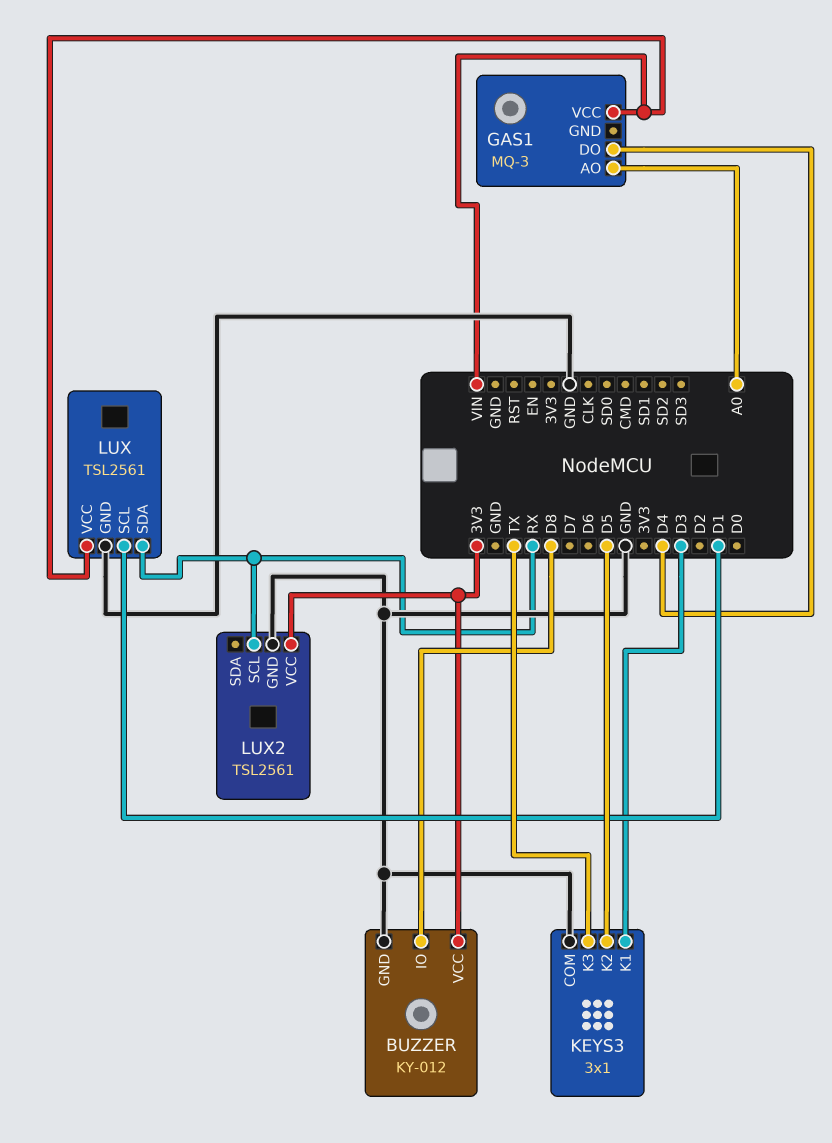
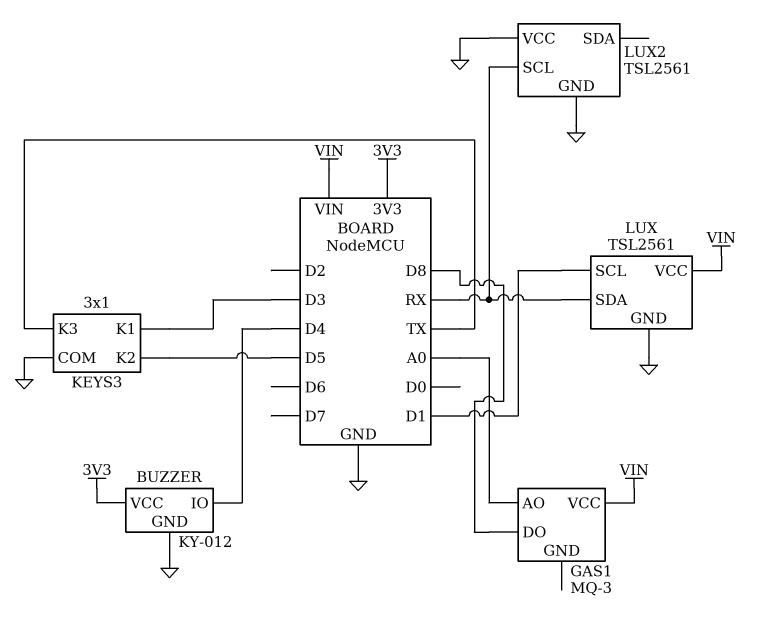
BUZZER pin IO: D8 -> D4
GAS1 pin DO: D4 -> D8
LUX2 pin VCC: 3V3 -> GND

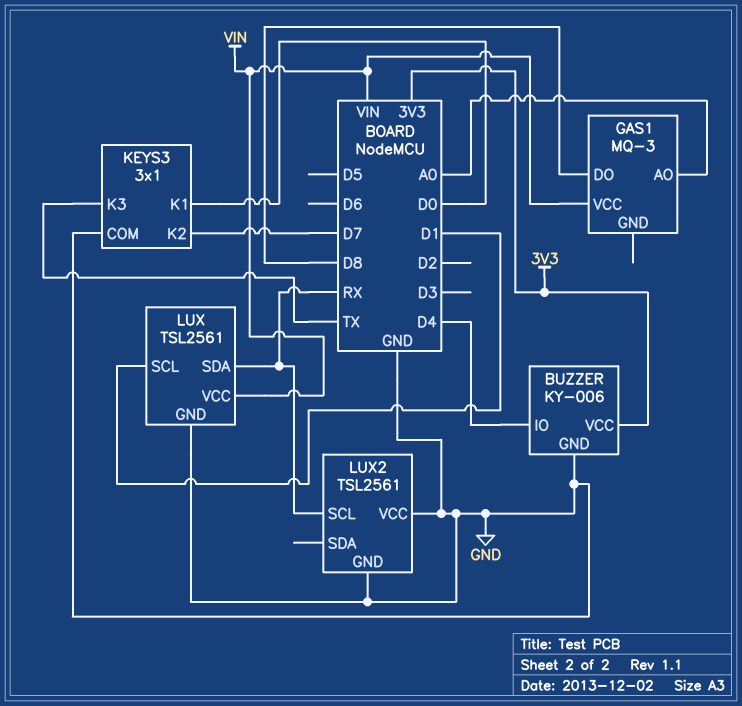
BUZZER: KY-012 -> KY-006
KEYS3 pin K1: D3 -> D0
KEYS3 pin K2: D5 -> D7

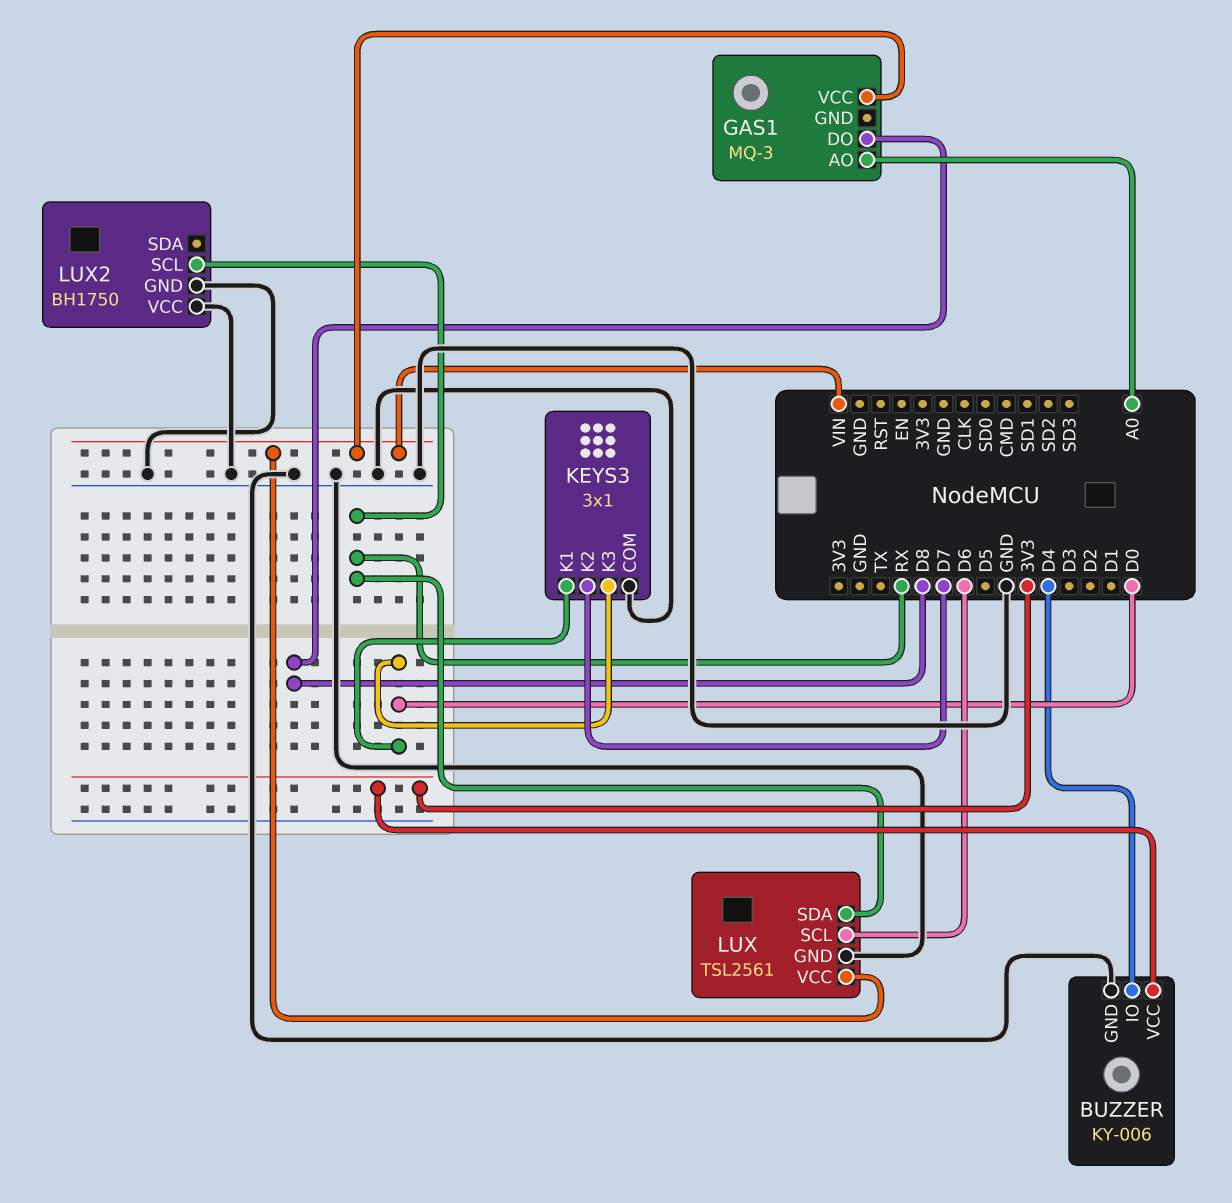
KEYS3 pin K3: TX -> D0
LUX pin SCL: D1 -> D6
LUX2: TSL2561 -> BH1750

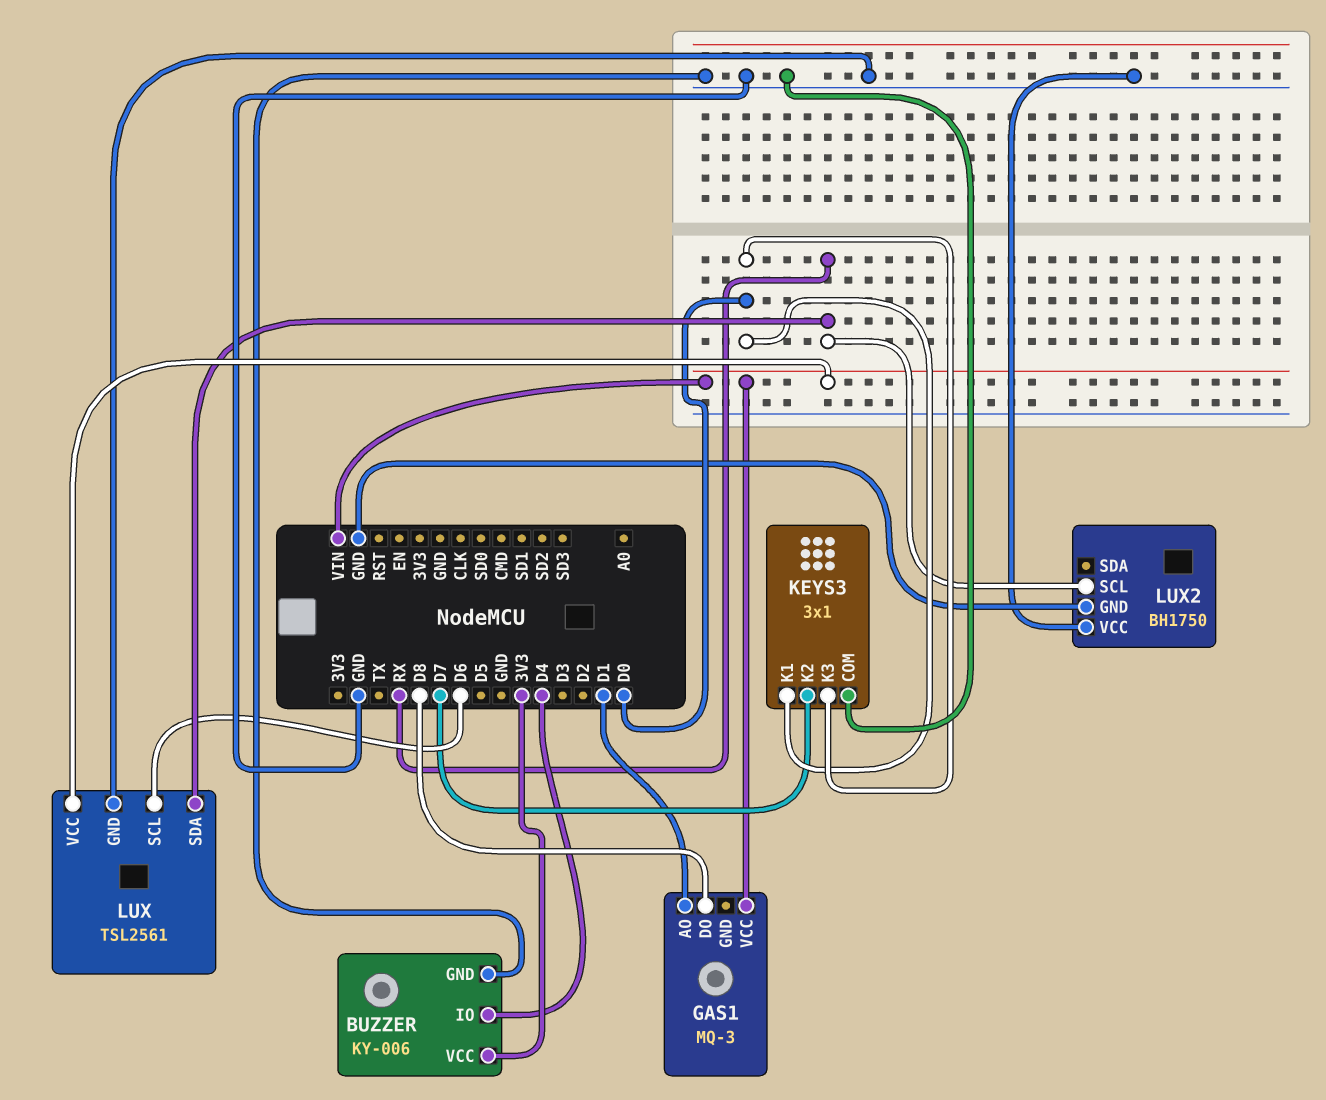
GAS1 pin AO: A0 -> D1

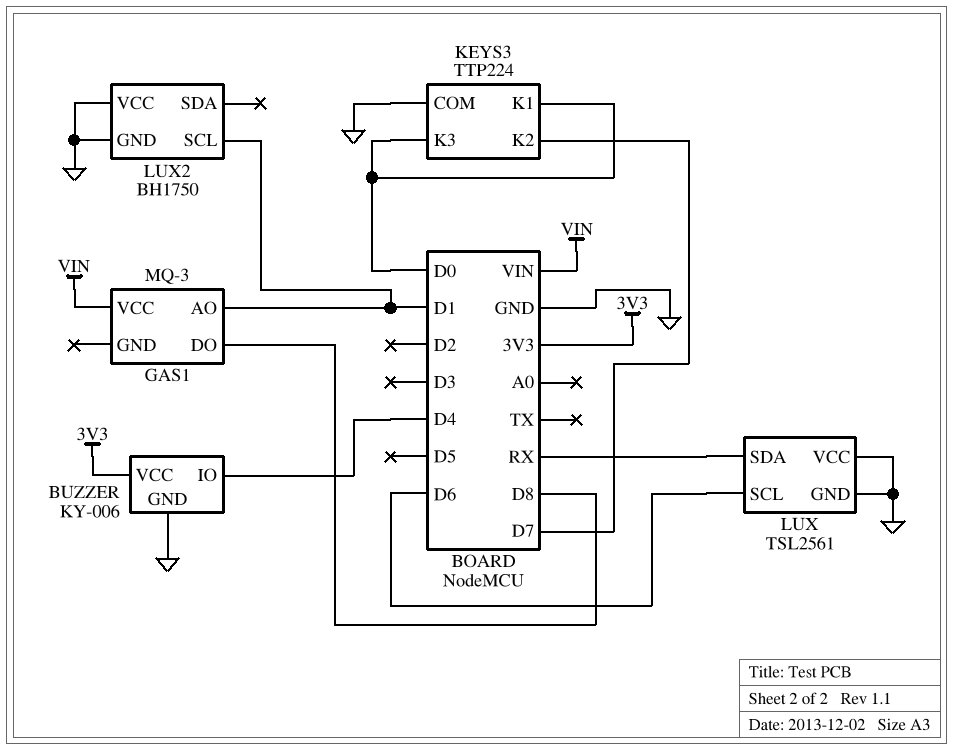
KEYS3: 3x1 -> TTP224
LUX pin VCC: VIN -> GND
LUX2 pin SCL: RX -> D1

